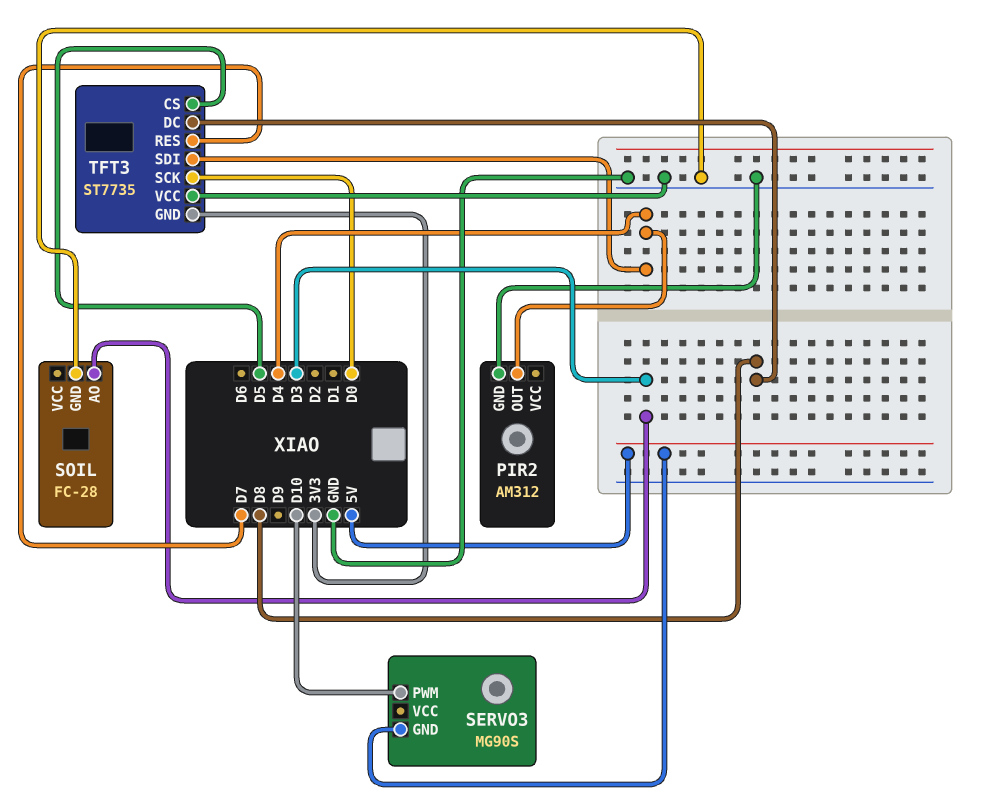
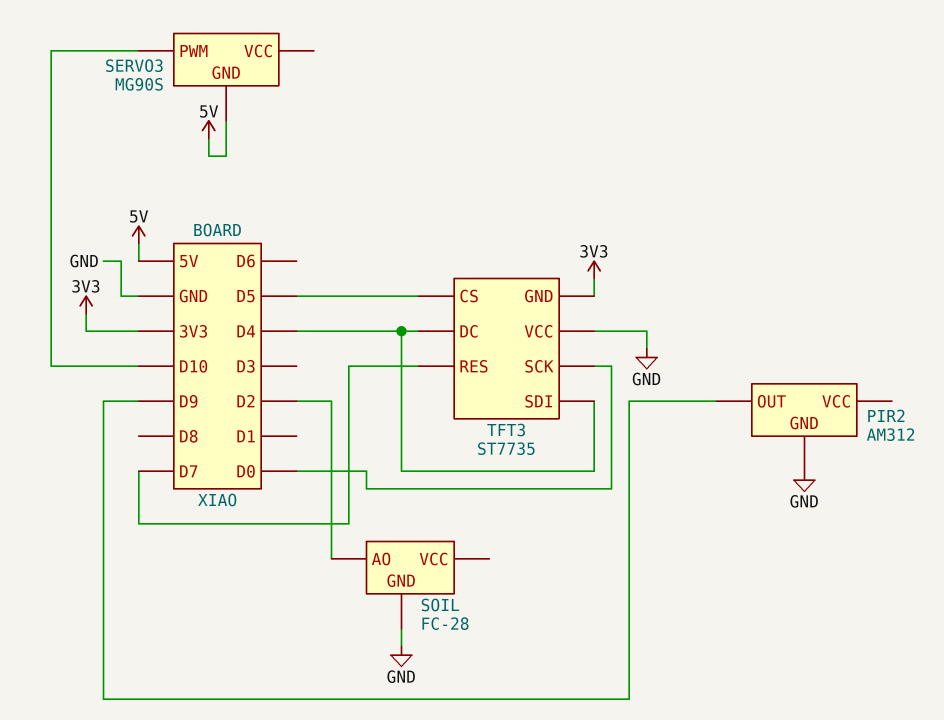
PIR2 pin OUT: D4 -> D9
SOIL pin AO: D3 -> D2
TFT3 pin DC: D8 -> D4

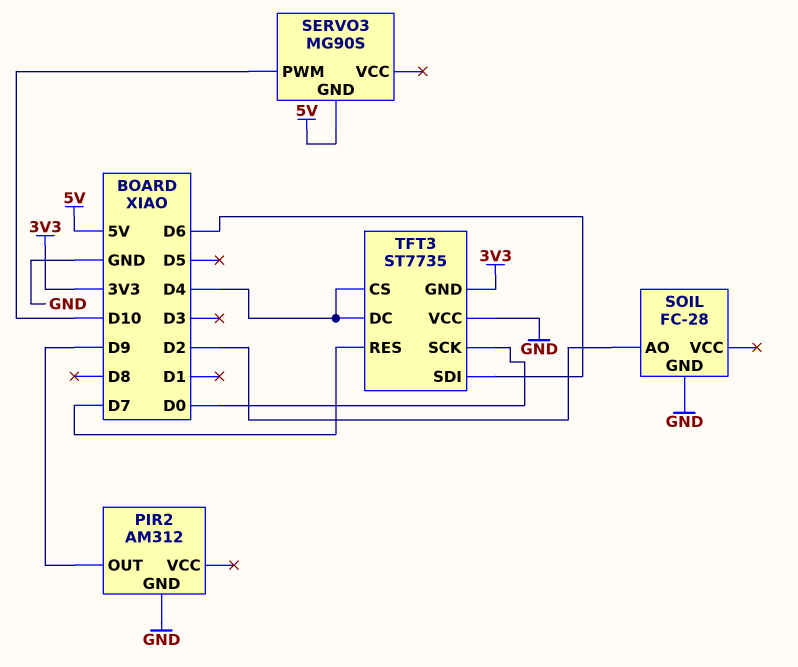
TFT3 pin CS: D5 -> D4
TFT3 pin SDI: D4 -> D6

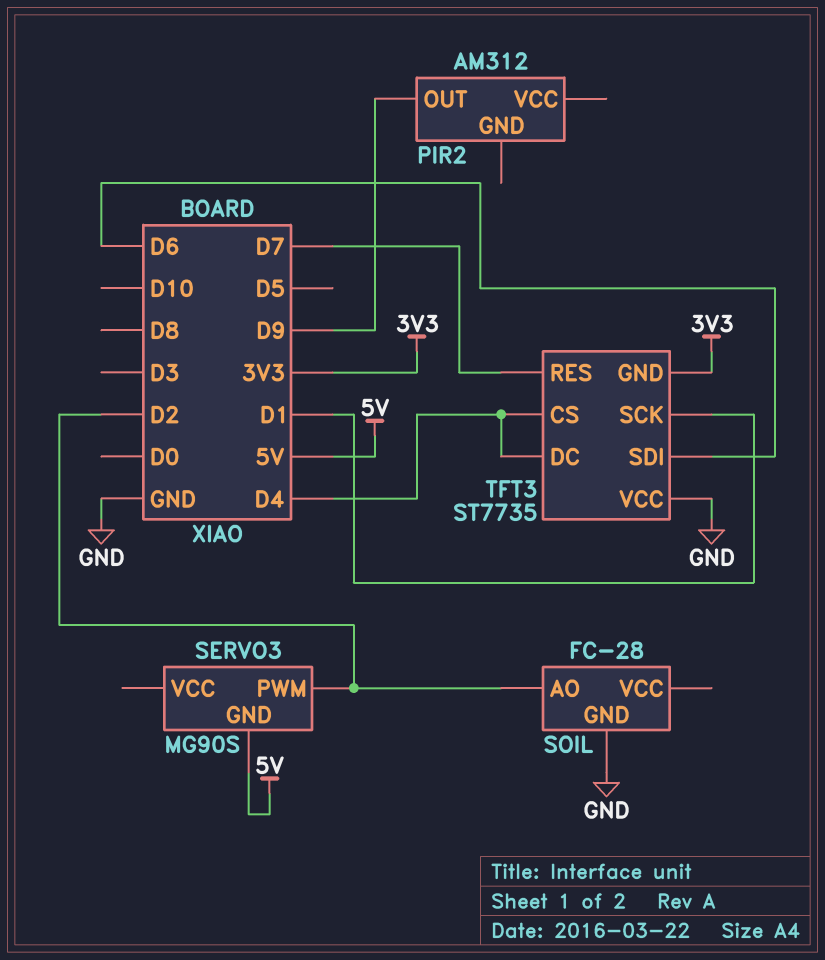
PIR2 pin GND: GND -> none
SERVO3 pin PWM: D10 -> D2
TFT3 pin SCK: D0 -> D1

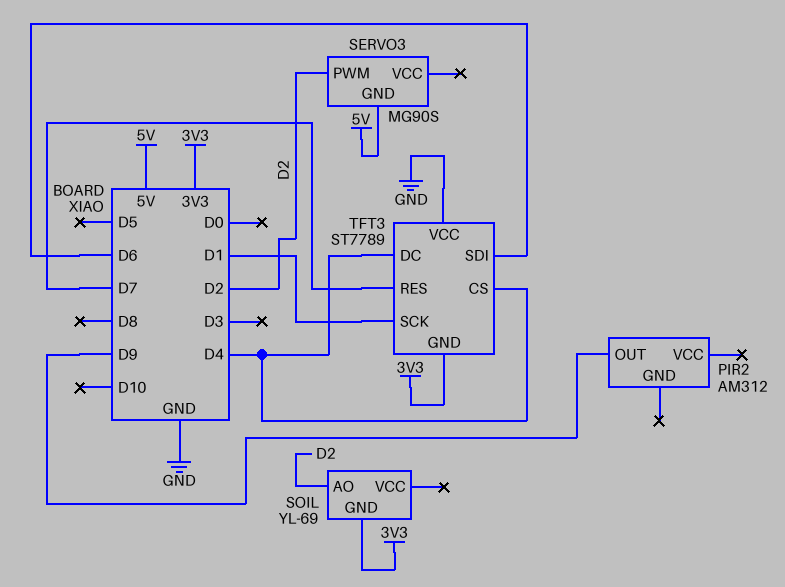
SOIL: FC-28 -> YL-69
SOIL pin GND: GND -> 3V3
TFT3: ST7735 -> ST7789

